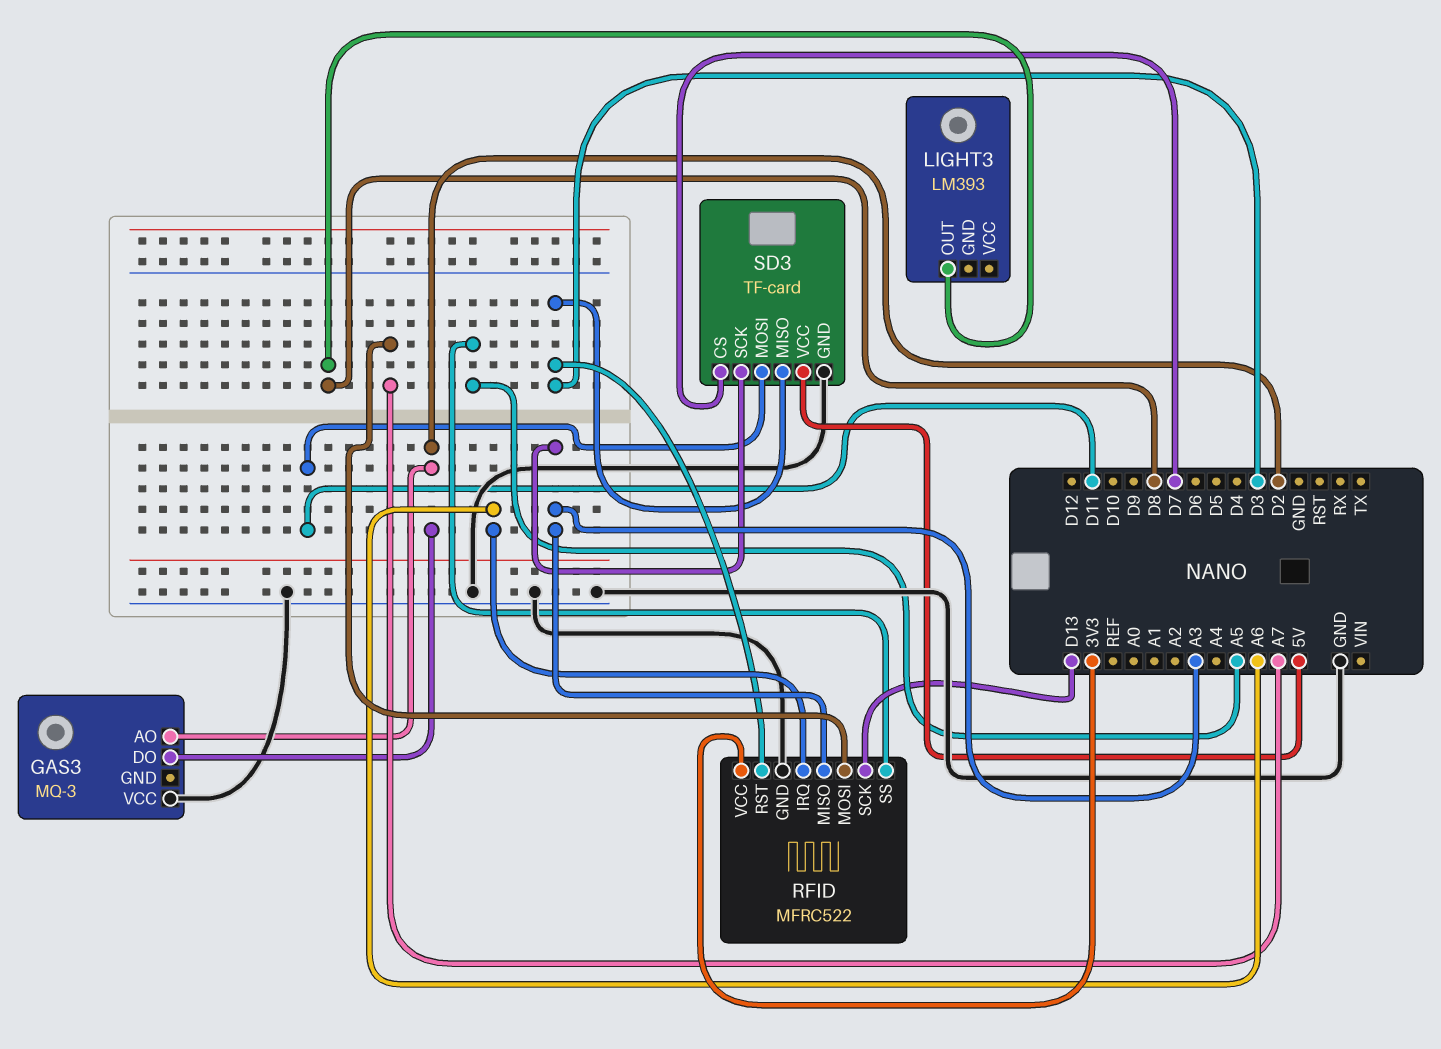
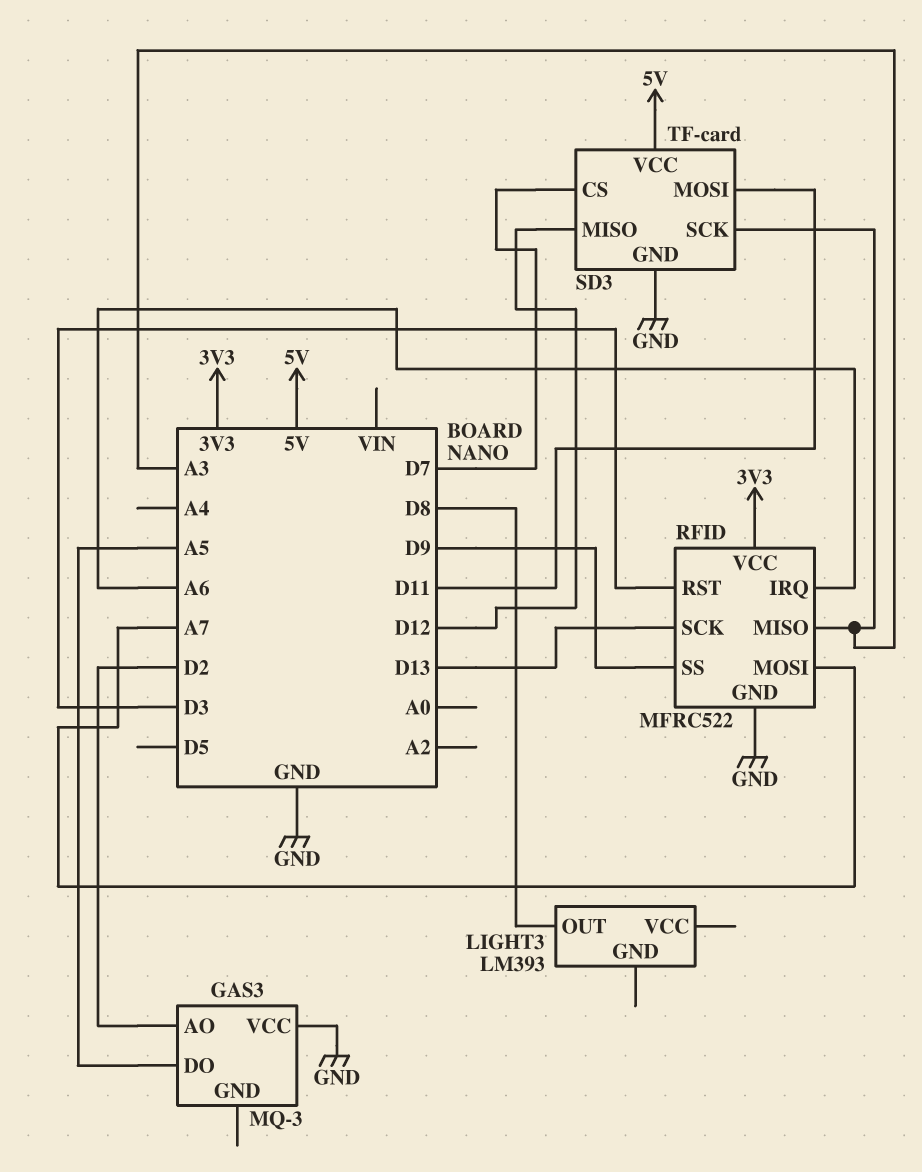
GAS3 pin DO: D2 -> A5
RFID pin SS: A5 -> D9
SD3 pin MISO: D3 -> D12

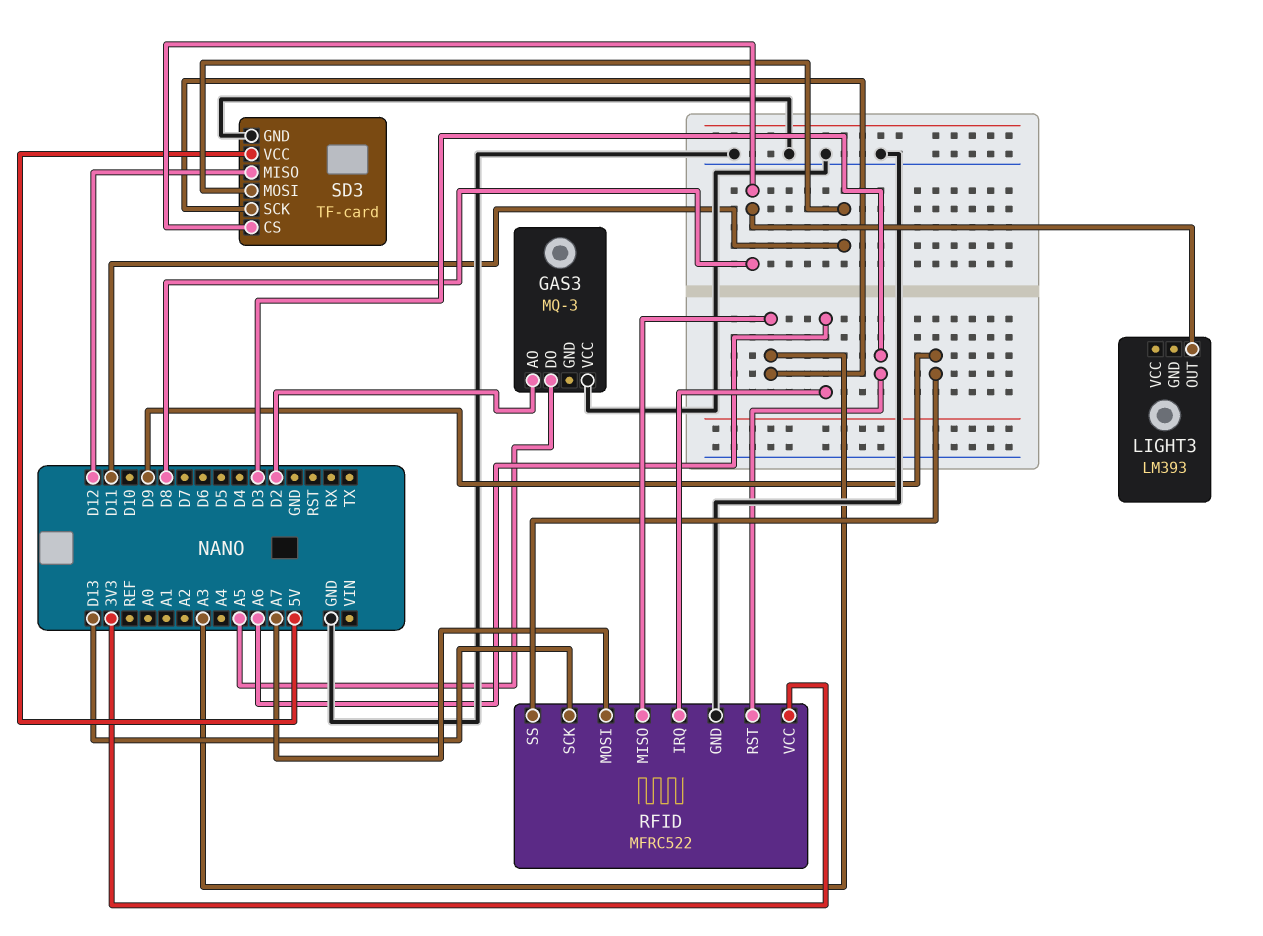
SD3 pin CS: D7 -> D8

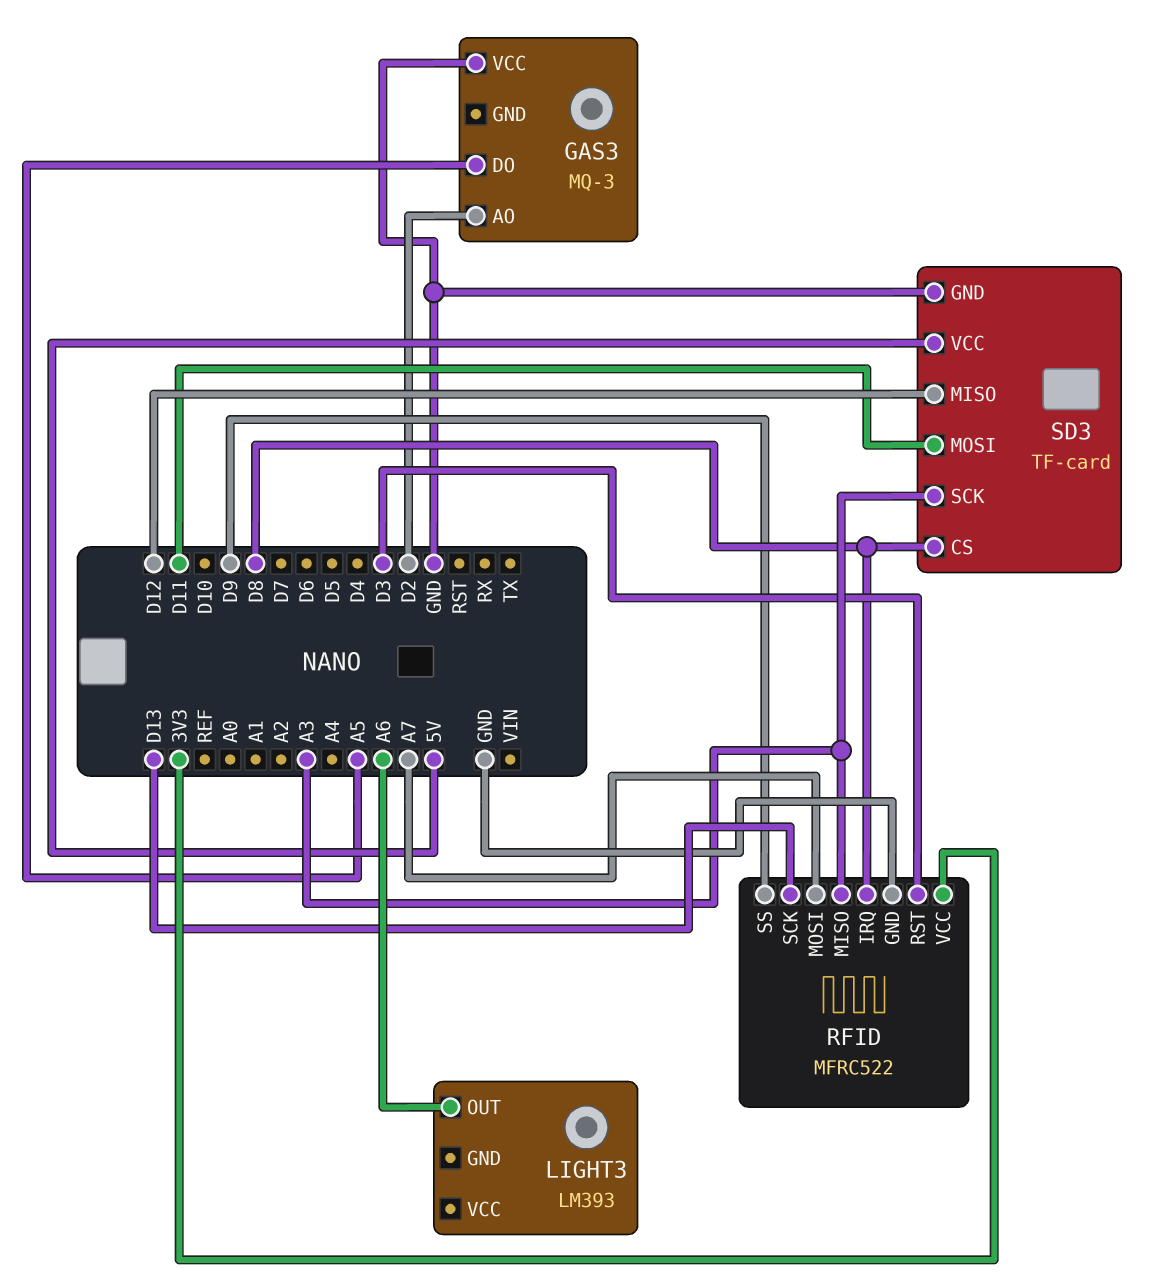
LIGHT3 pin OUT: D8 -> A6
RFID pin IRQ: A6 -> D8

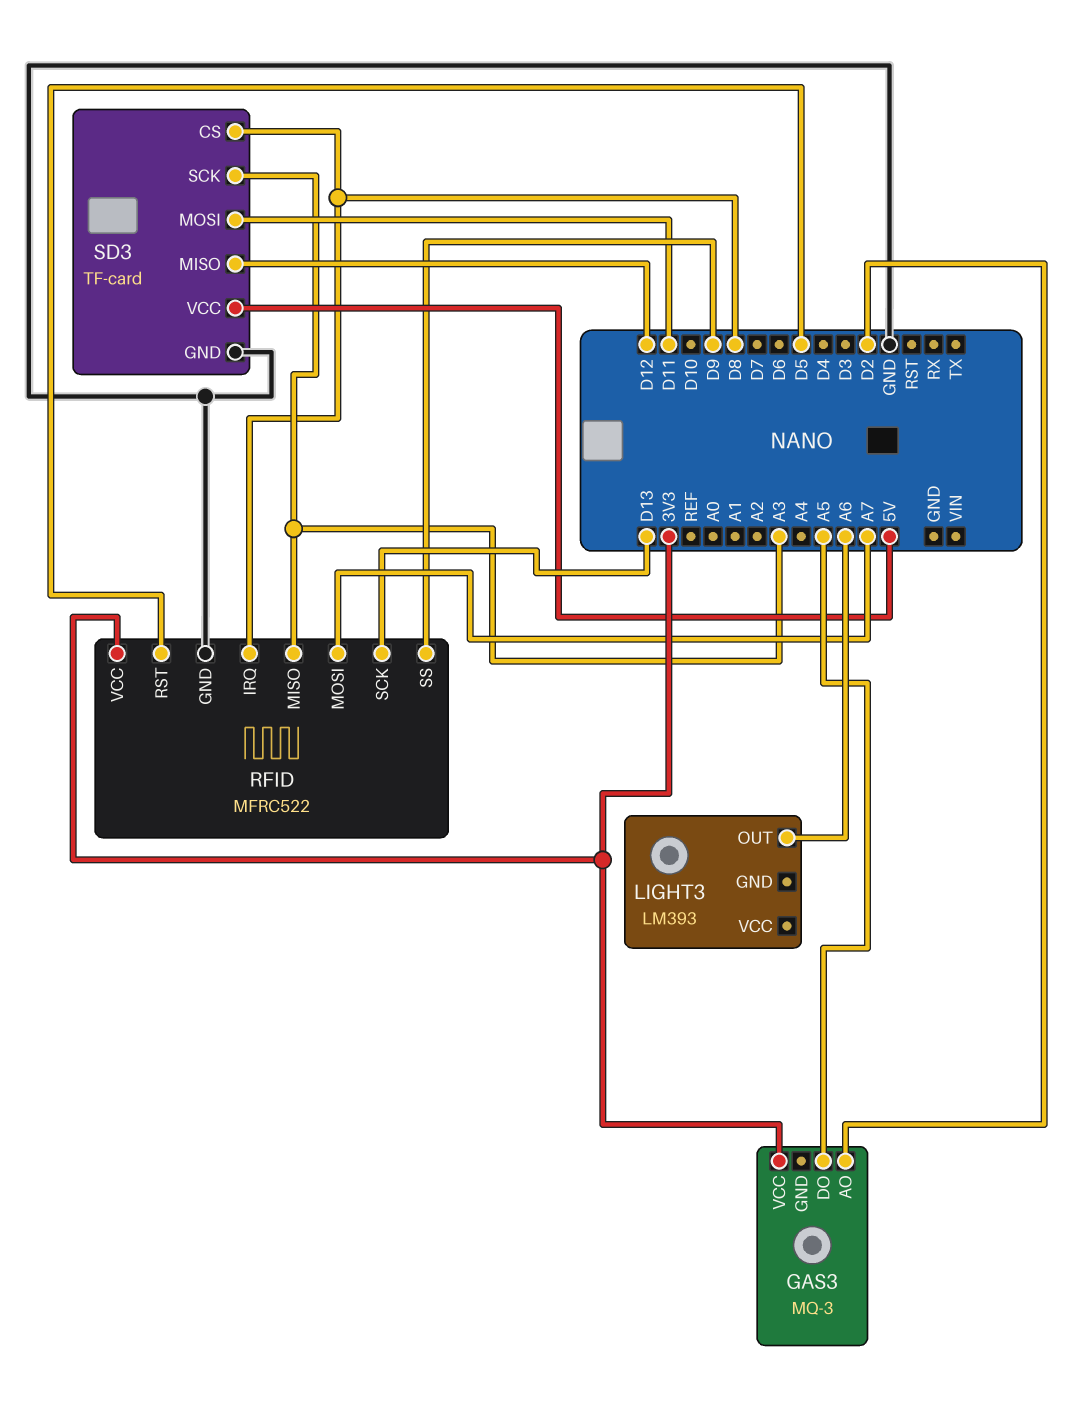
GAS3 pin VCC: GND -> 3V3
RFID pin RST: D3 -> D5

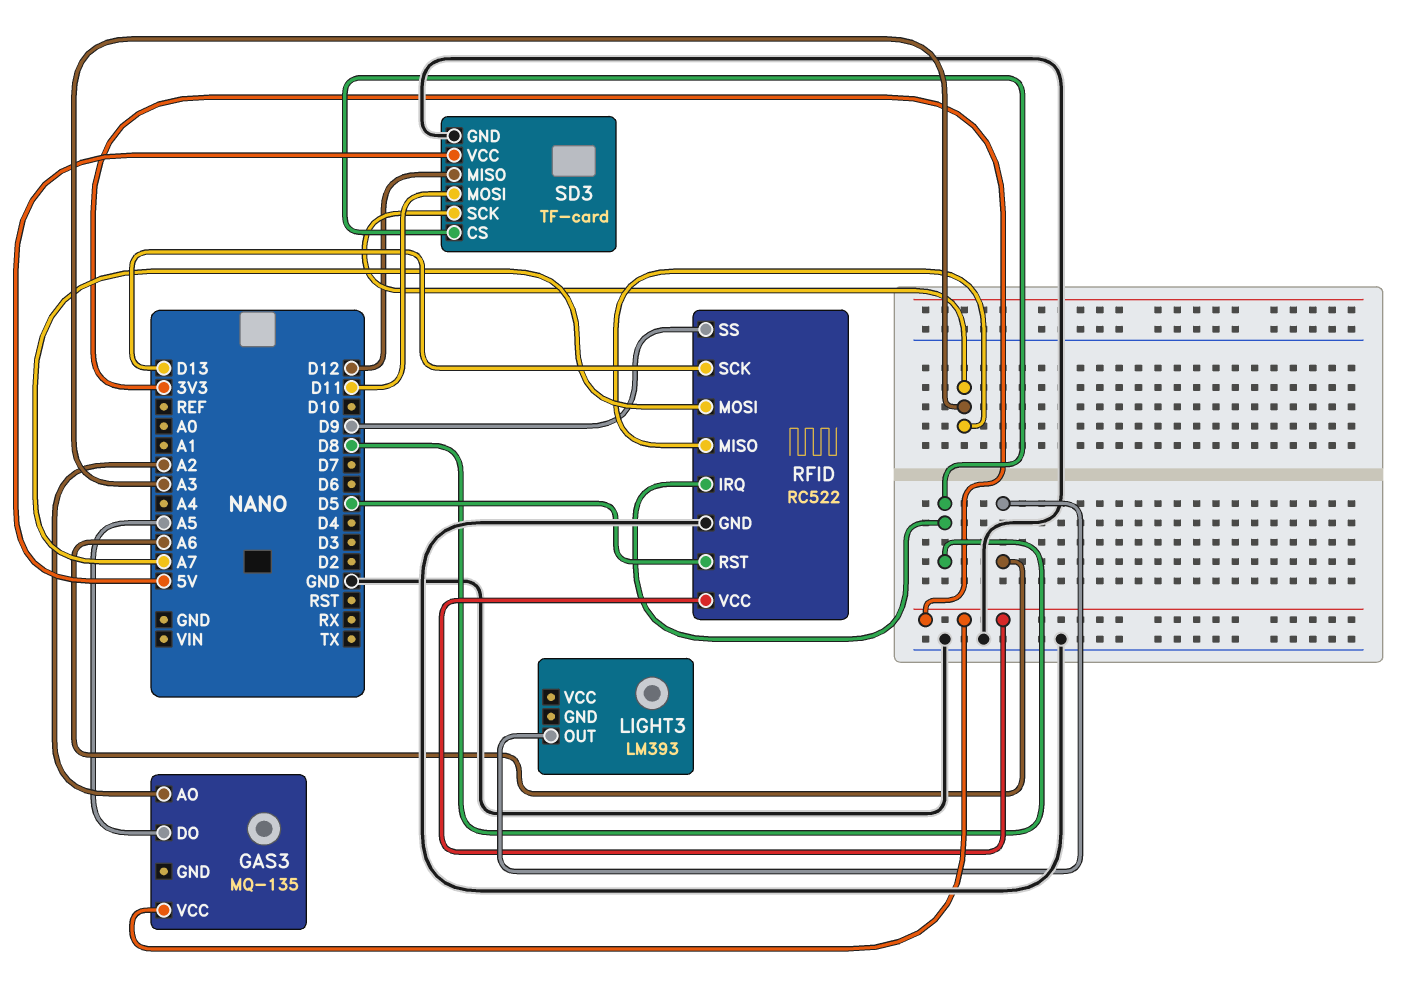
GAS3: MQ-3 -> MQ-135
GAS3 pin AO: D2 -> A2
RFID: MFRC522 -> RC522

